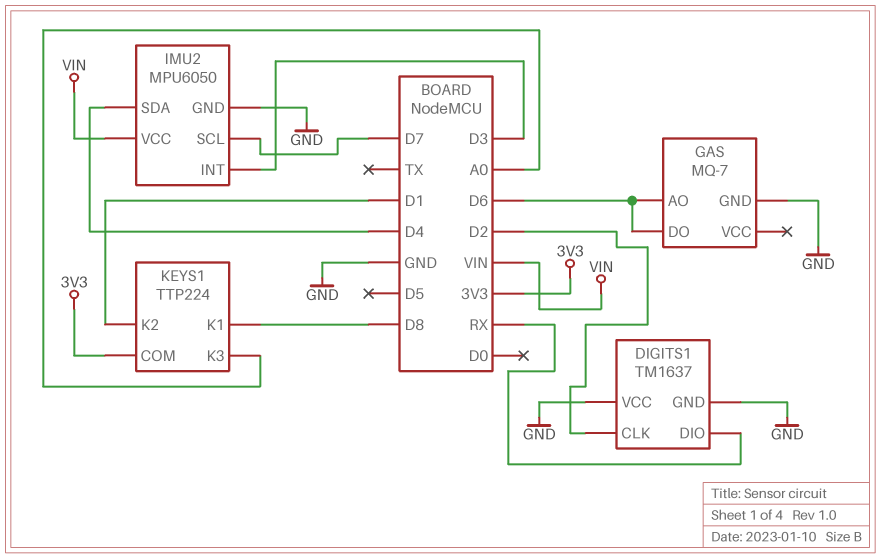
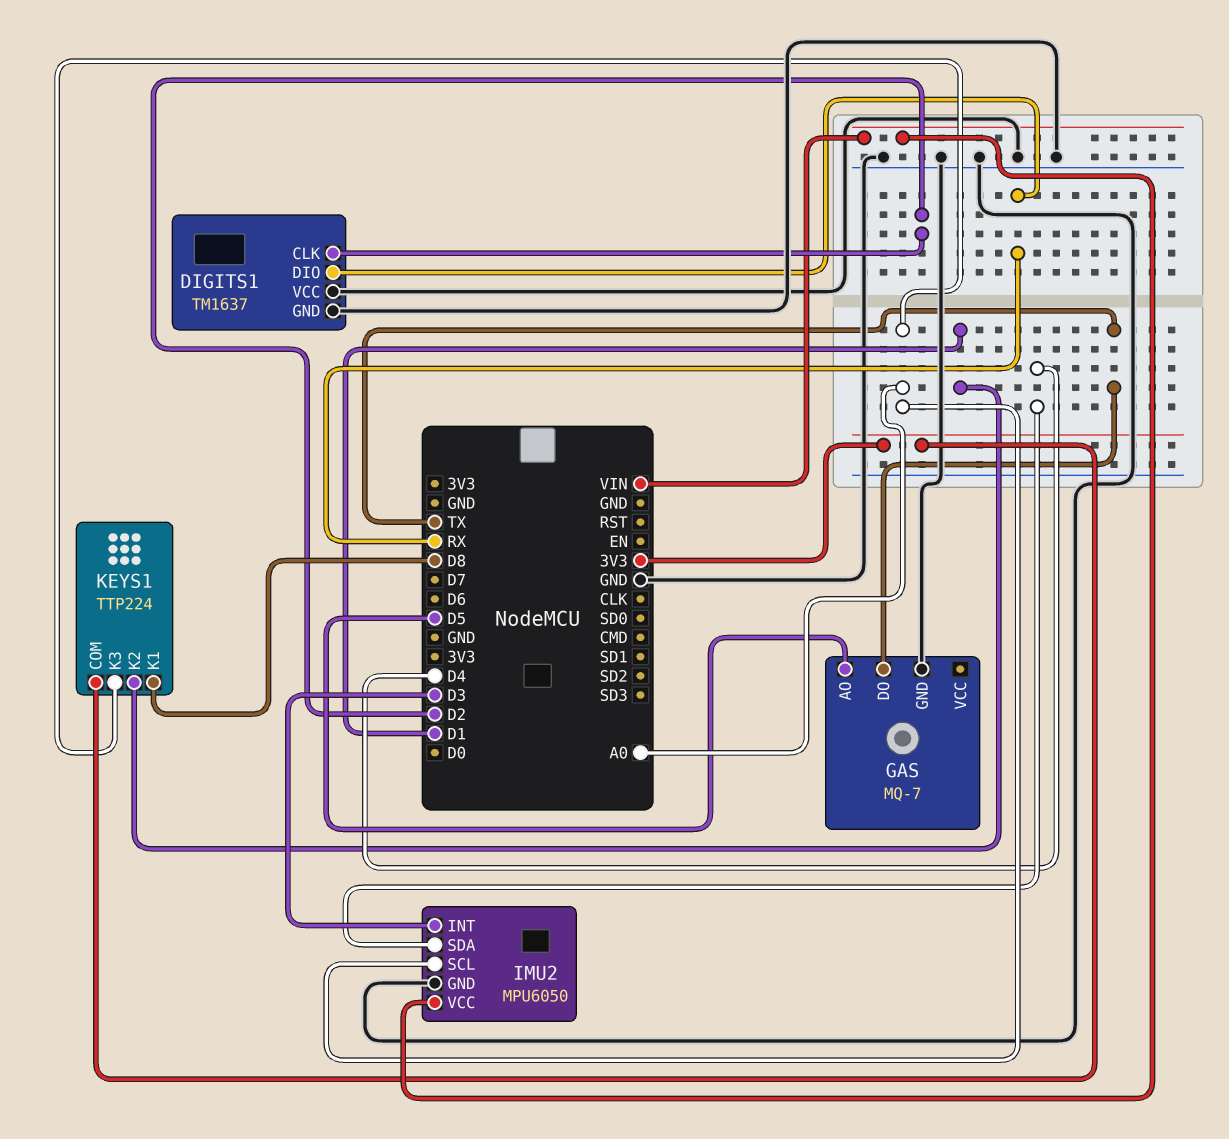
GAS pin AO: D6 -> D5
GAS pin DO: D6 -> TX
IMU2 pin SCL: D7 -> A0

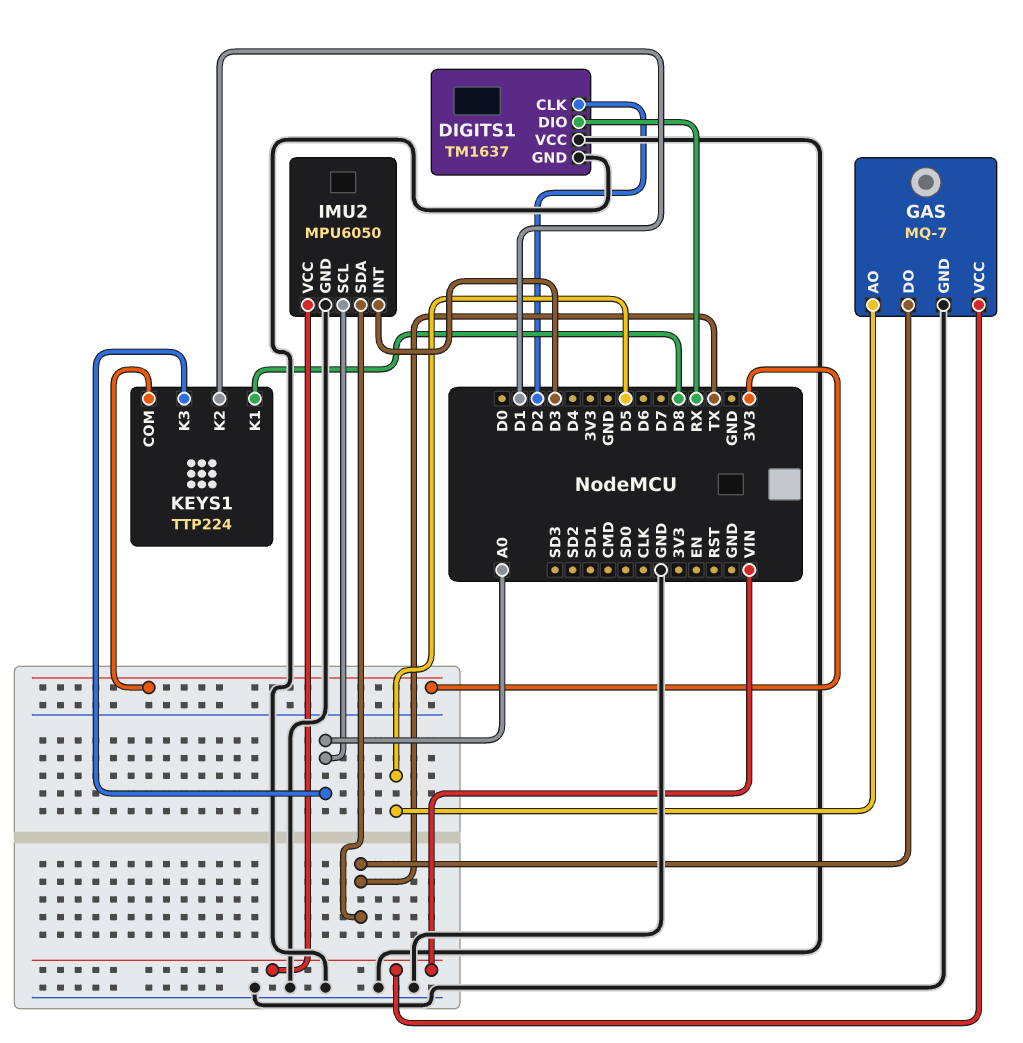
GAS pin VCC: none -> VIN
IMU2 pin SDA: D4 -> TX

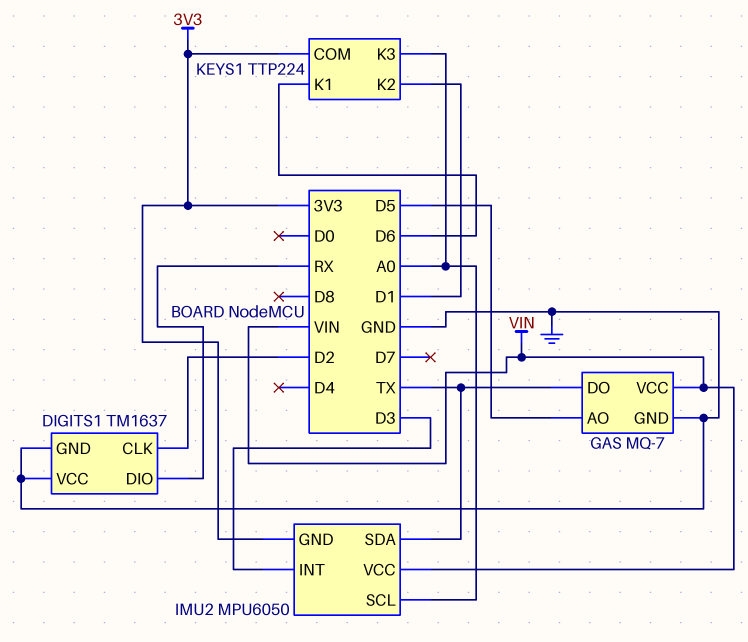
IMU2 pin GND: GND -> 3V3
KEYS1 pin K1: D8 -> D6

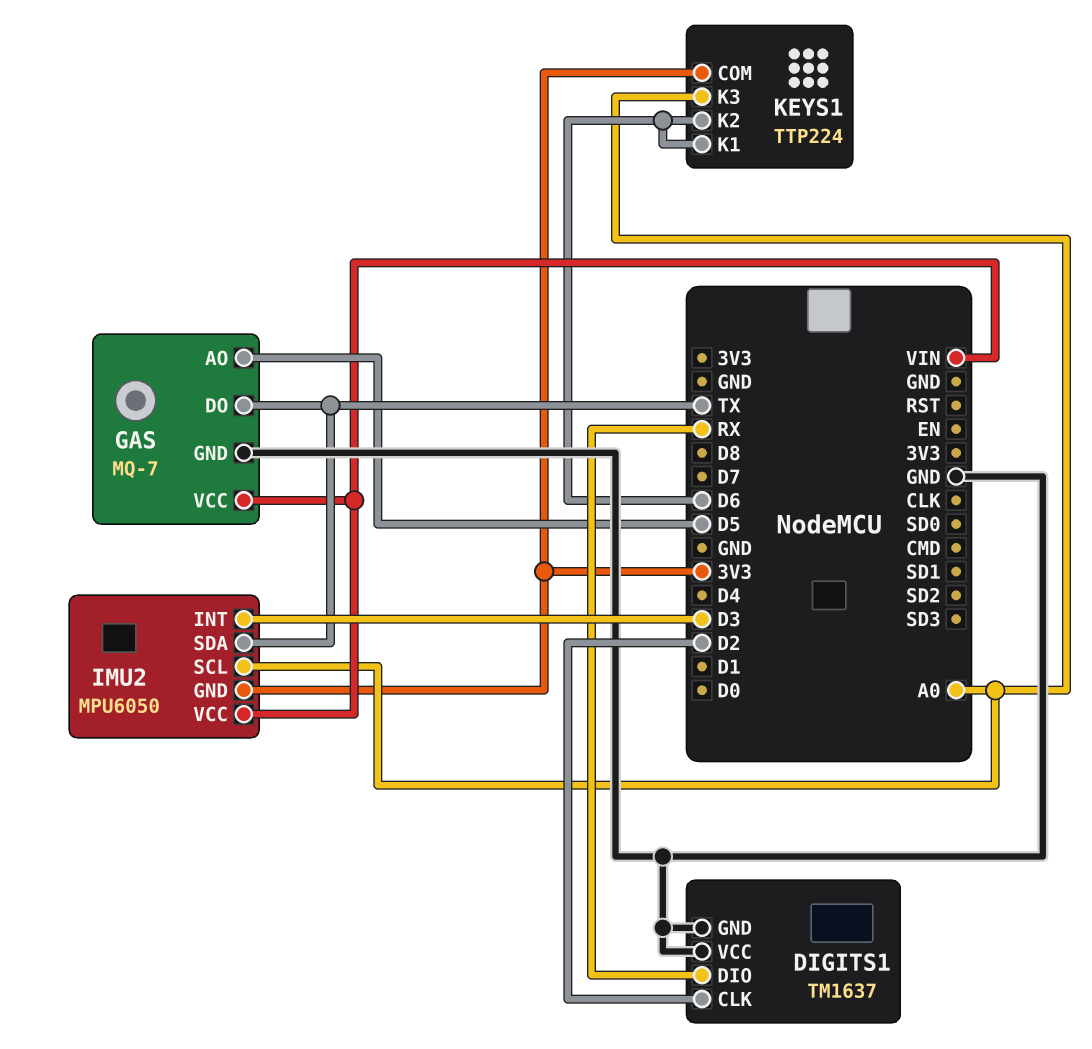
KEYS1 pin K2: D1 -> D6

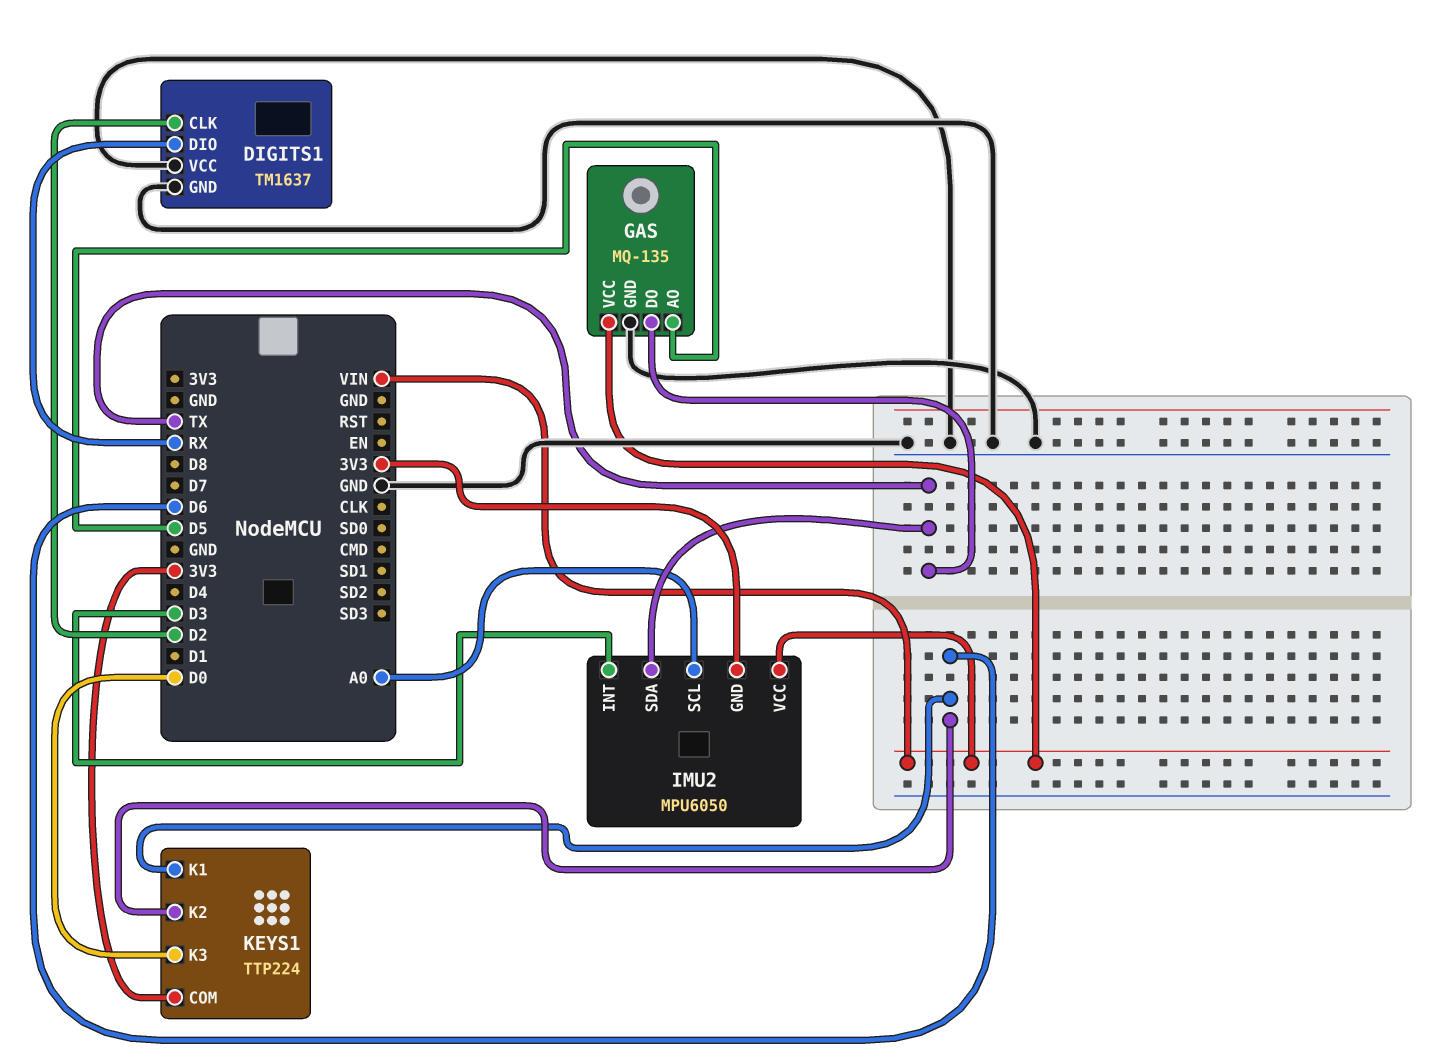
GAS: MQ-7 -> MQ-135
KEYS1 pin K3: A0 -> D0

